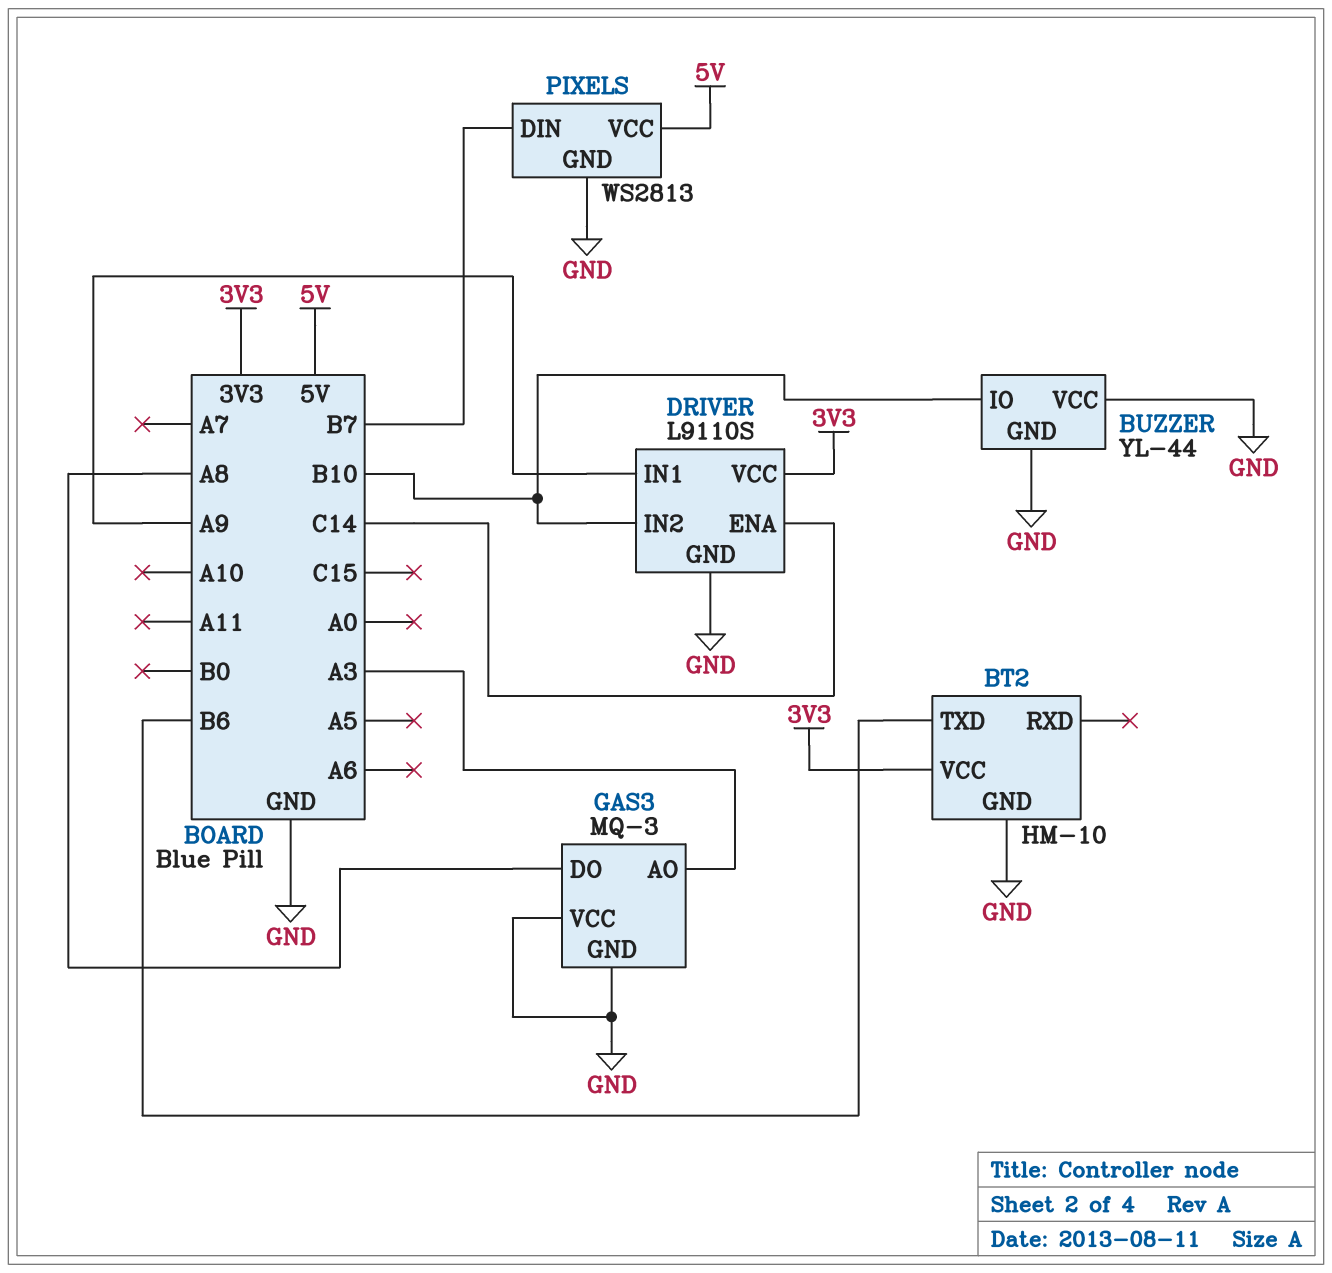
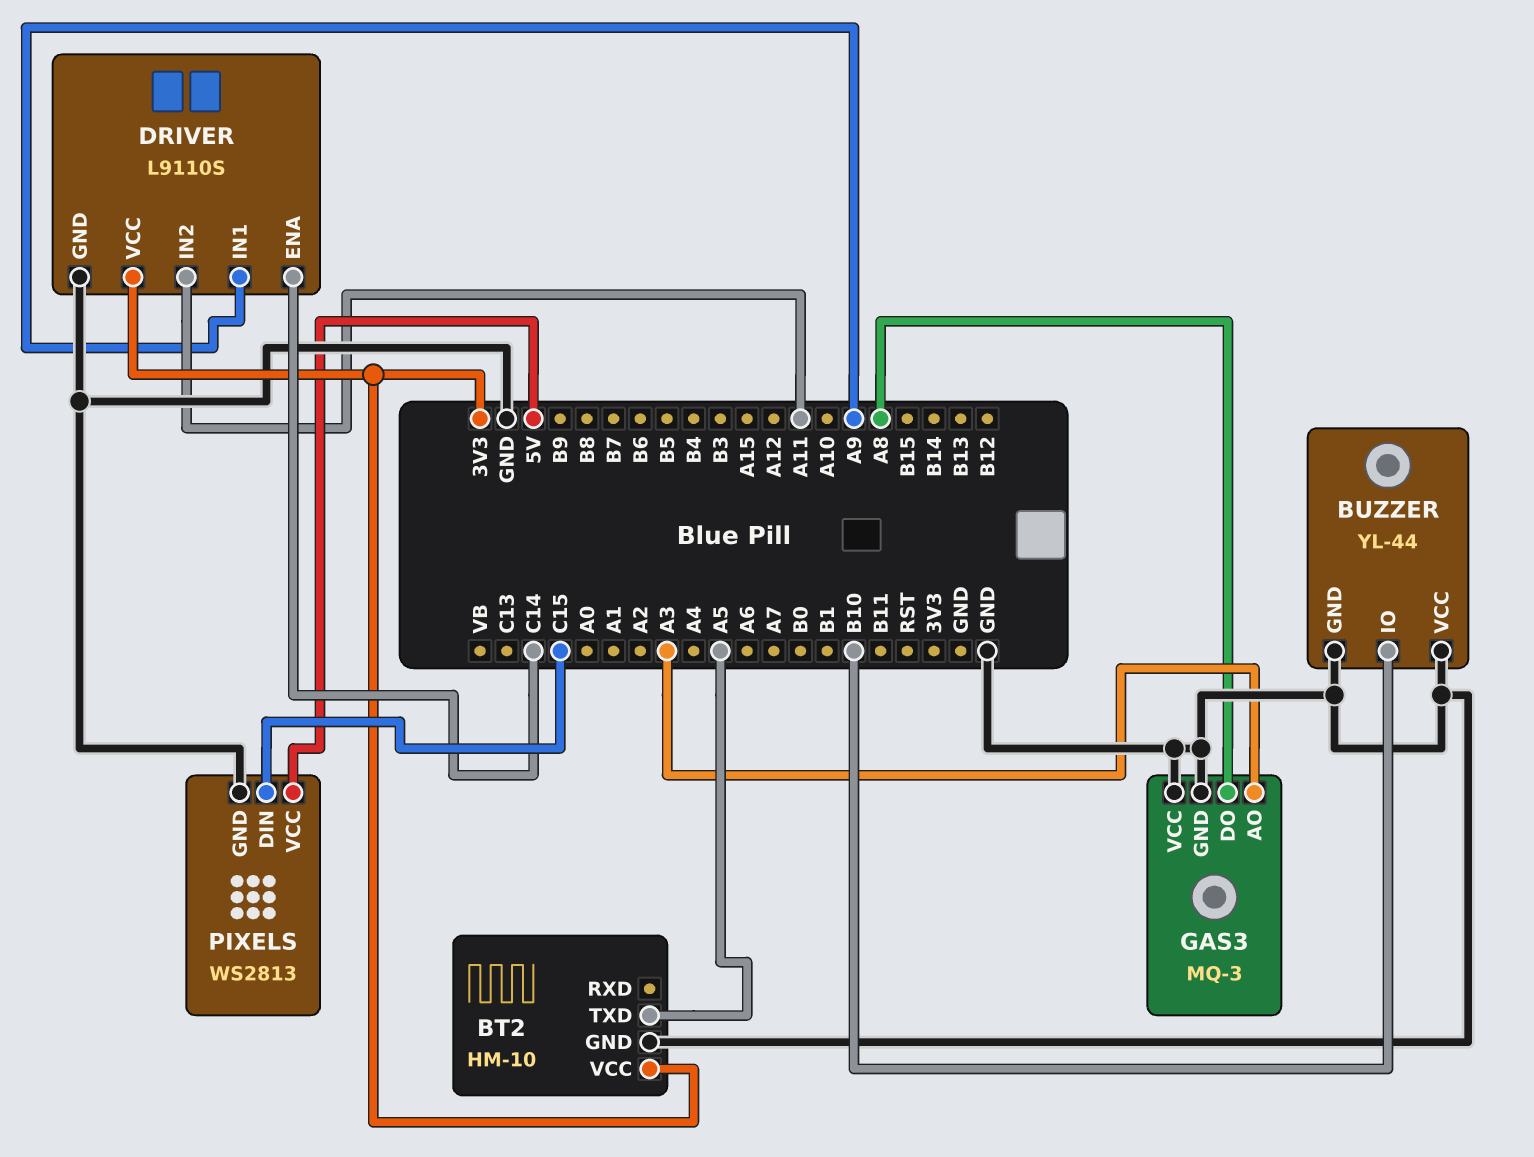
BT2 pin TXD: B6 -> A5
DRIVER pin IN2: B10 -> A11
PIXELS pin DIN: B7 -> C15

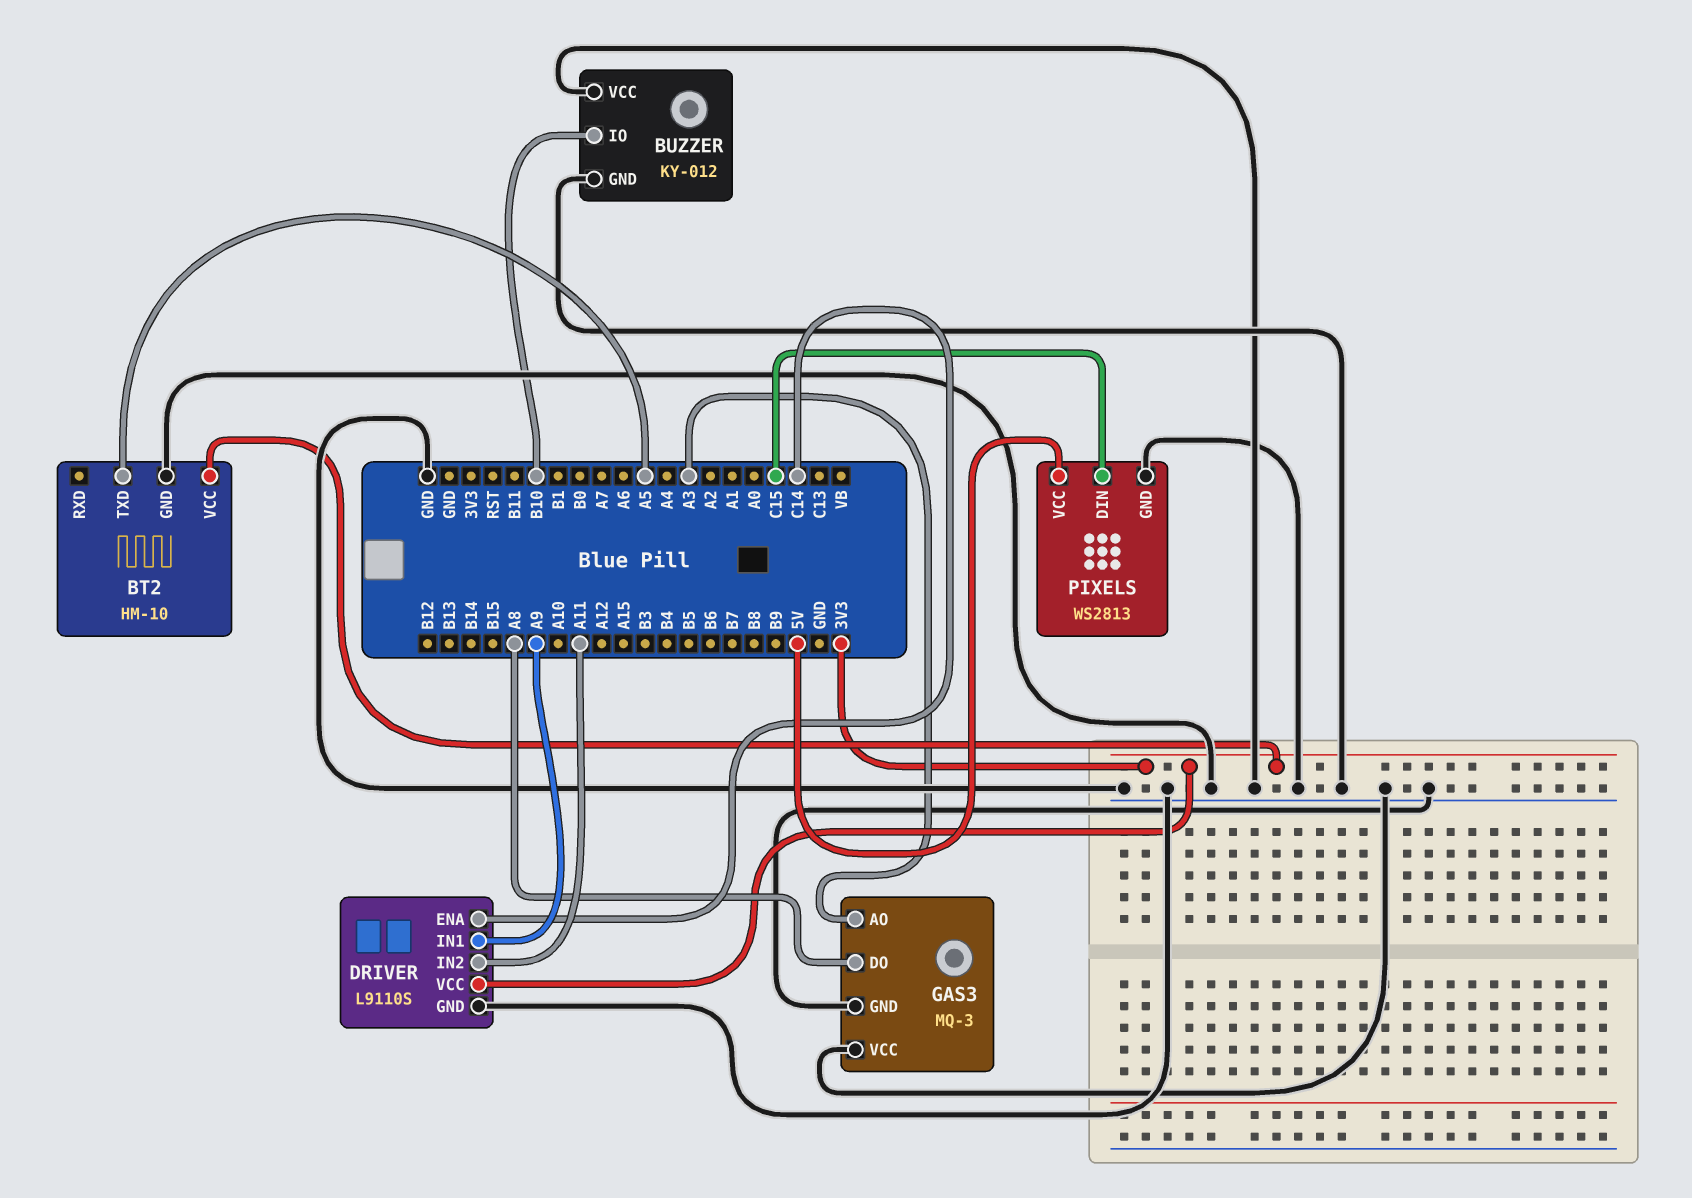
BUZZER: YL-44 -> KY-012

